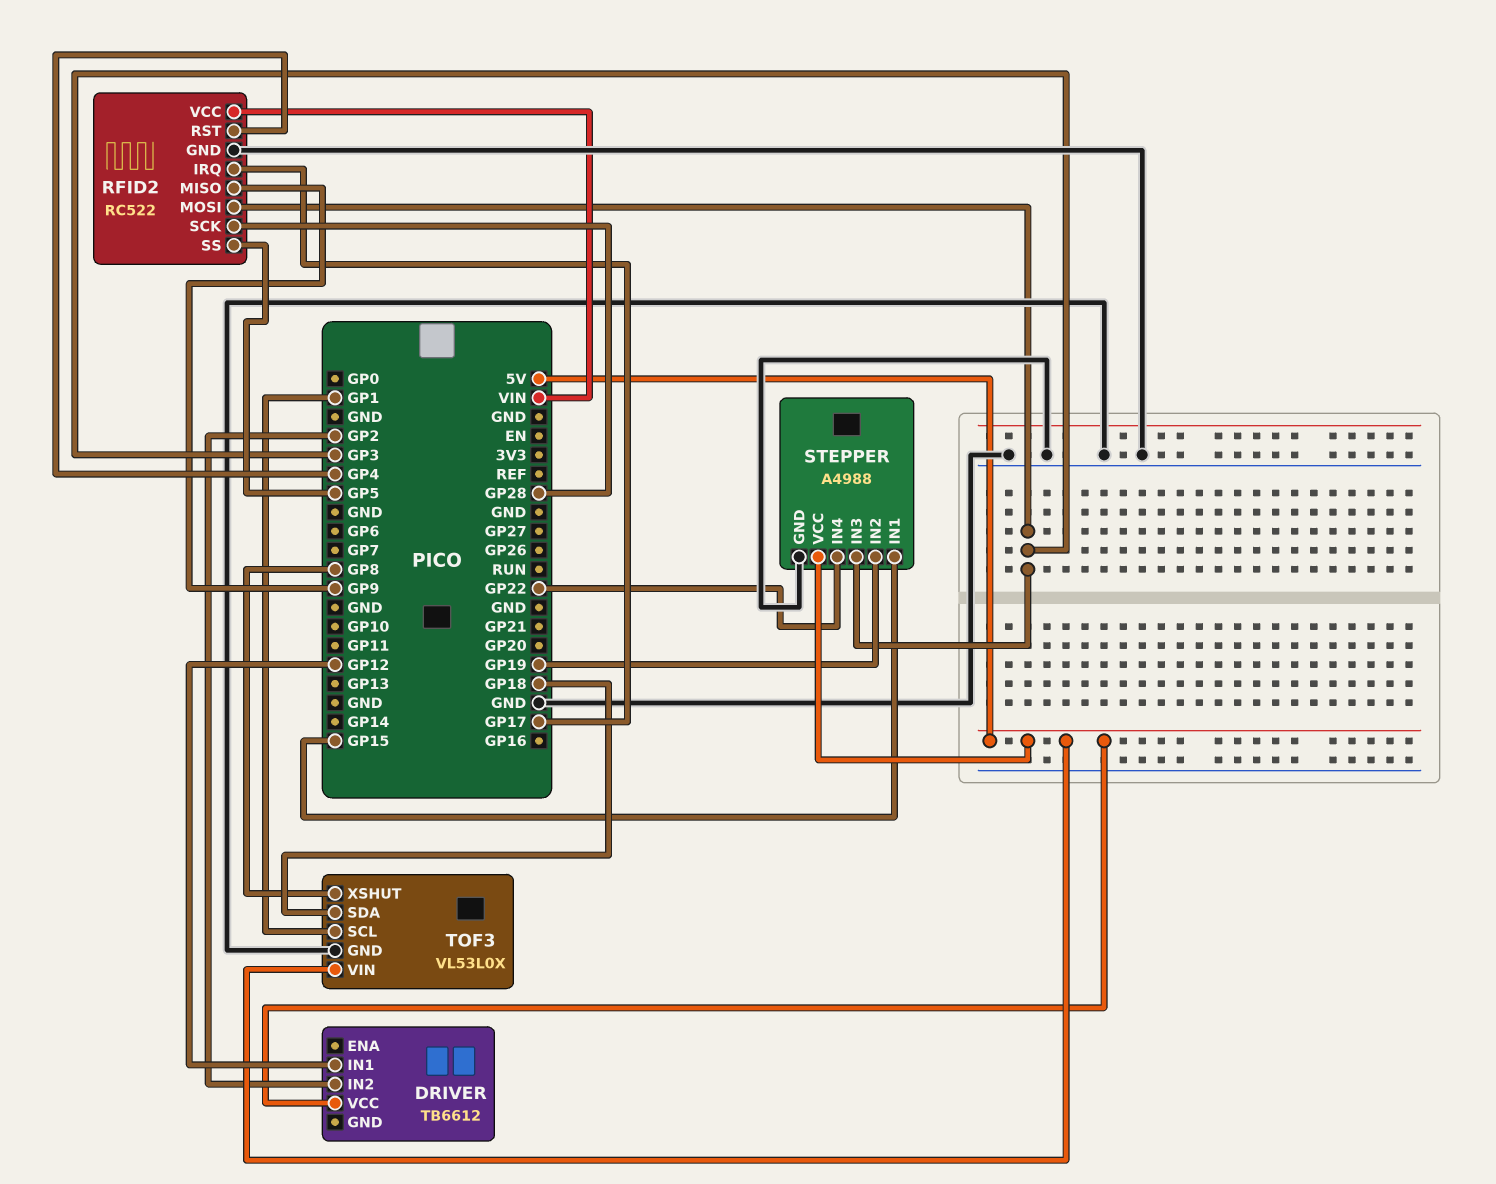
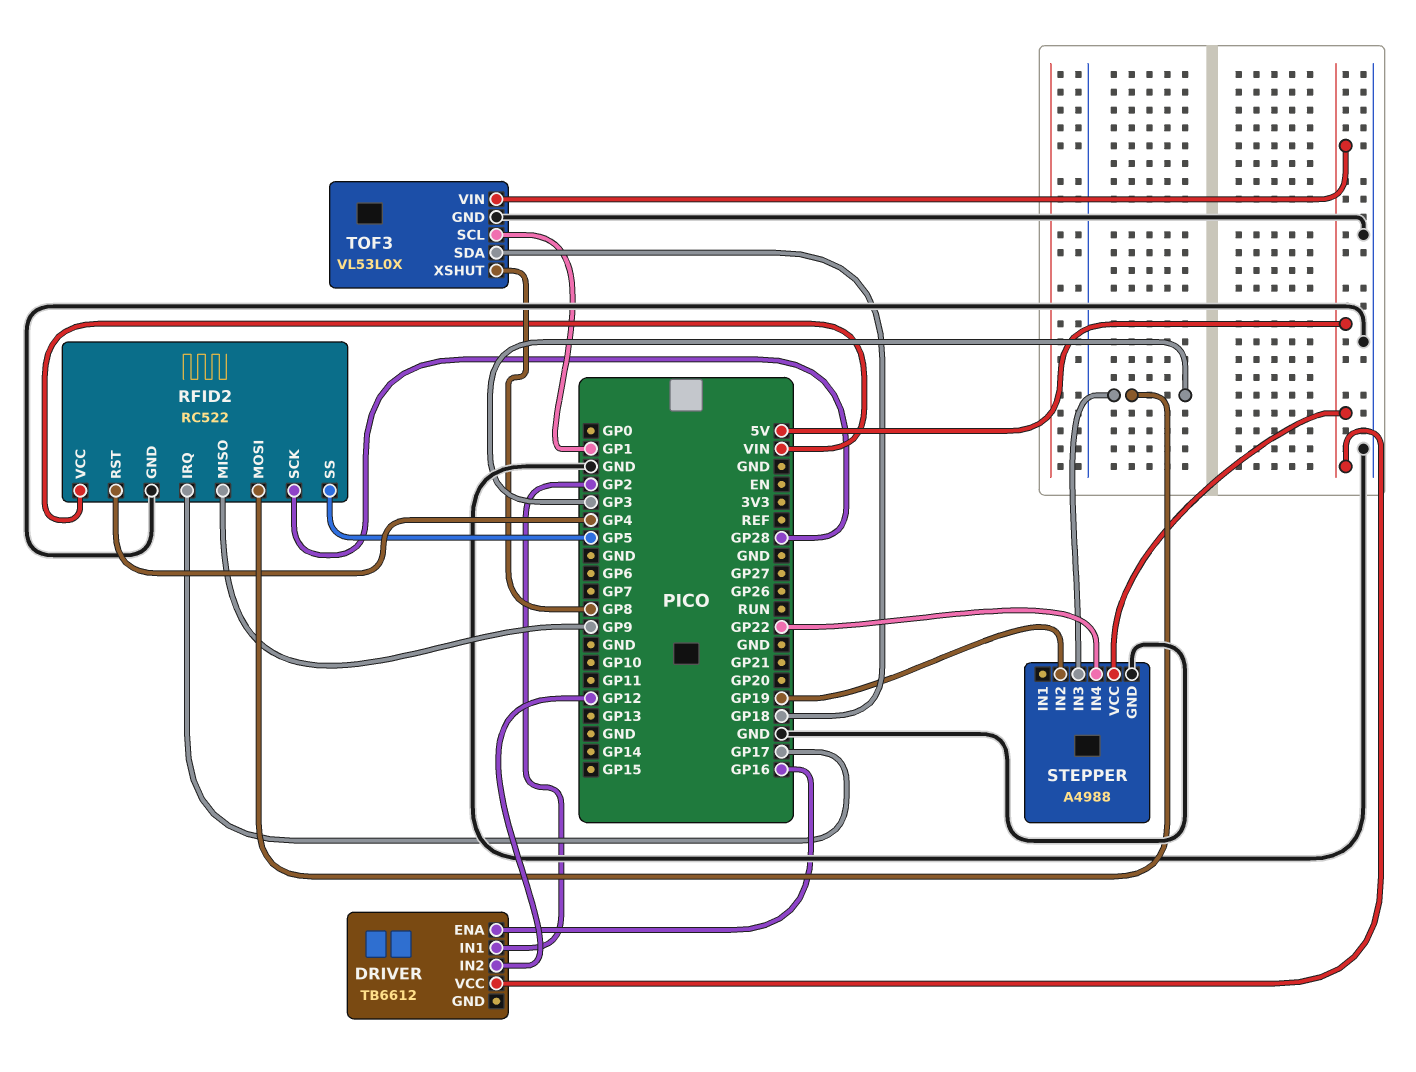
DRIVER pin ENA: none -> GP16
DRIVER pin IN1: GP12 -> GP2
DRIVER pin IN2: GP2 -> GP12
STEPPER pin IN1: GP15 -> none

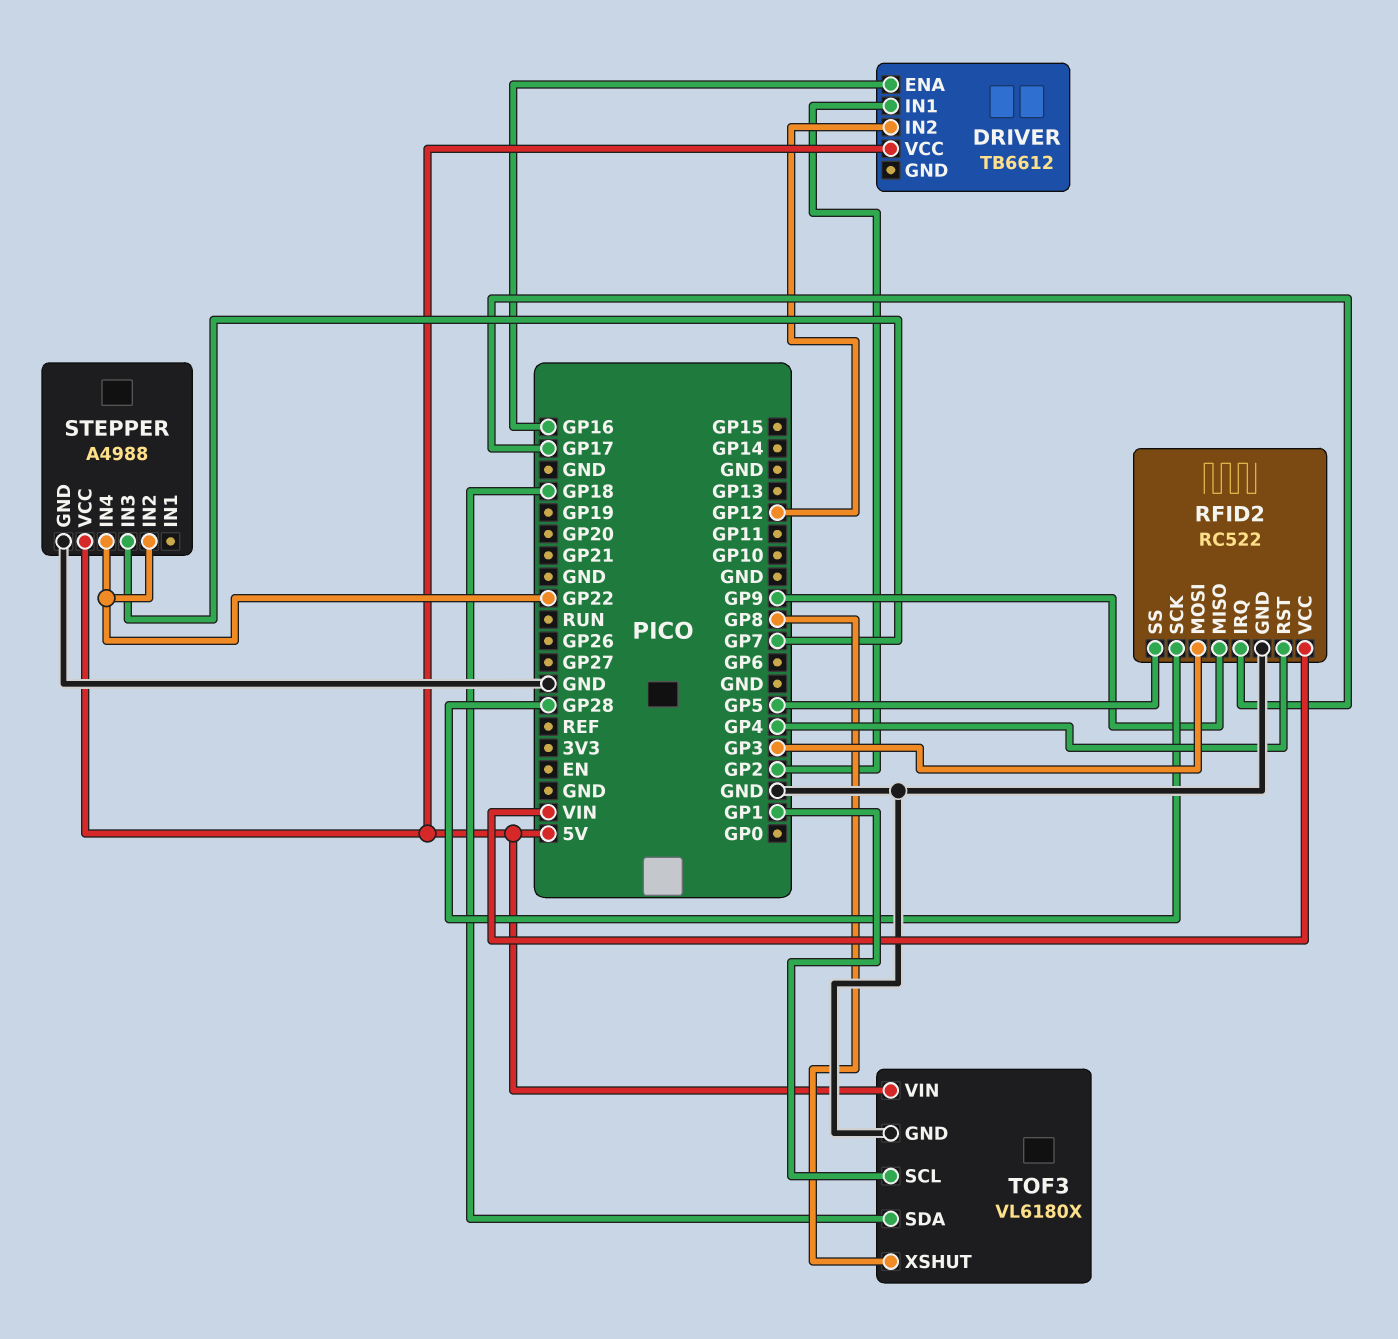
STEPPER pin IN2: GP19 -> GP22
STEPPER pin IN3: GP3 -> GP7
TOF3: VL53L0X -> VL6180X

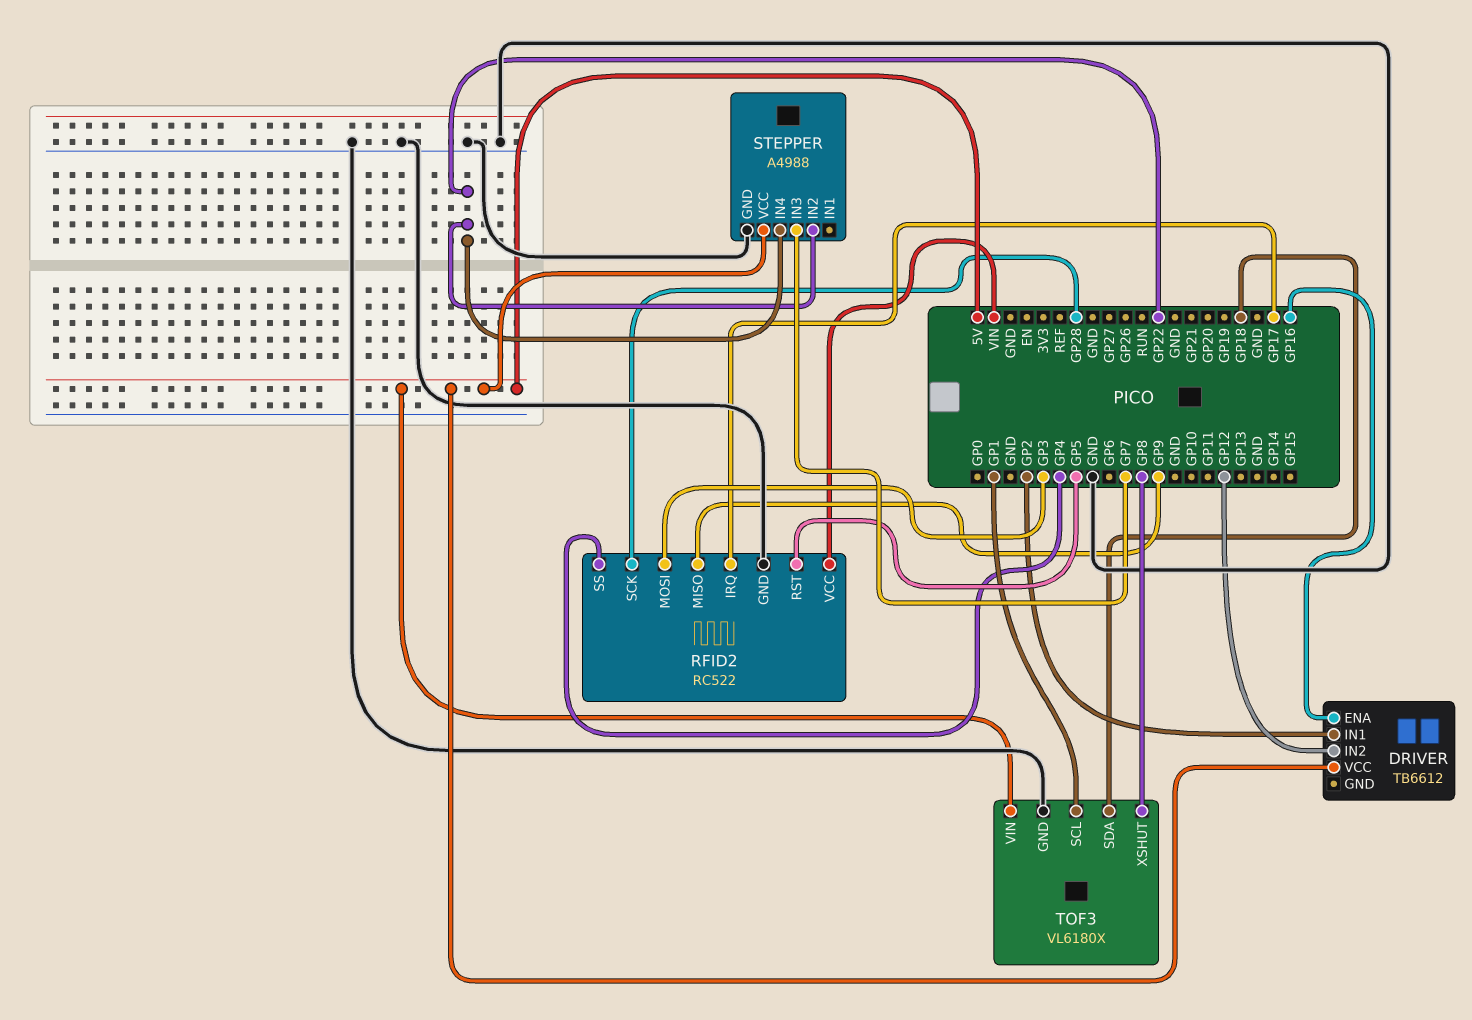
RFID2 pin RST: GP4 -> GP5
RFID2 pin SS: GP5 -> GP4

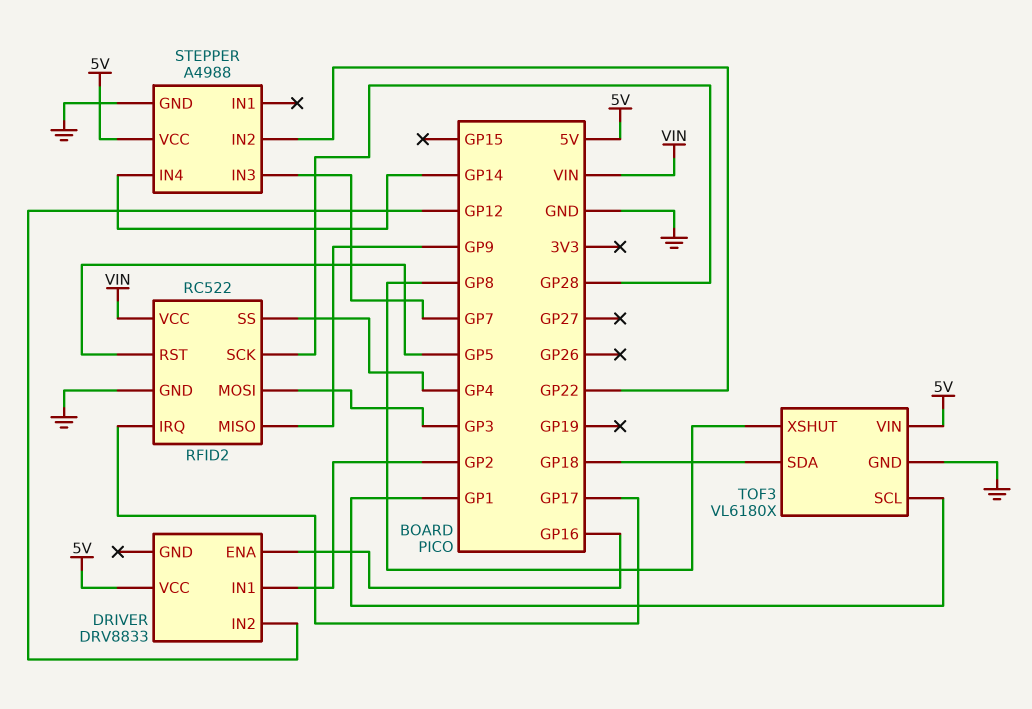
DRIVER: TB6612 -> DRV8833
STEPPER pin IN4: GP22 -> GP14

